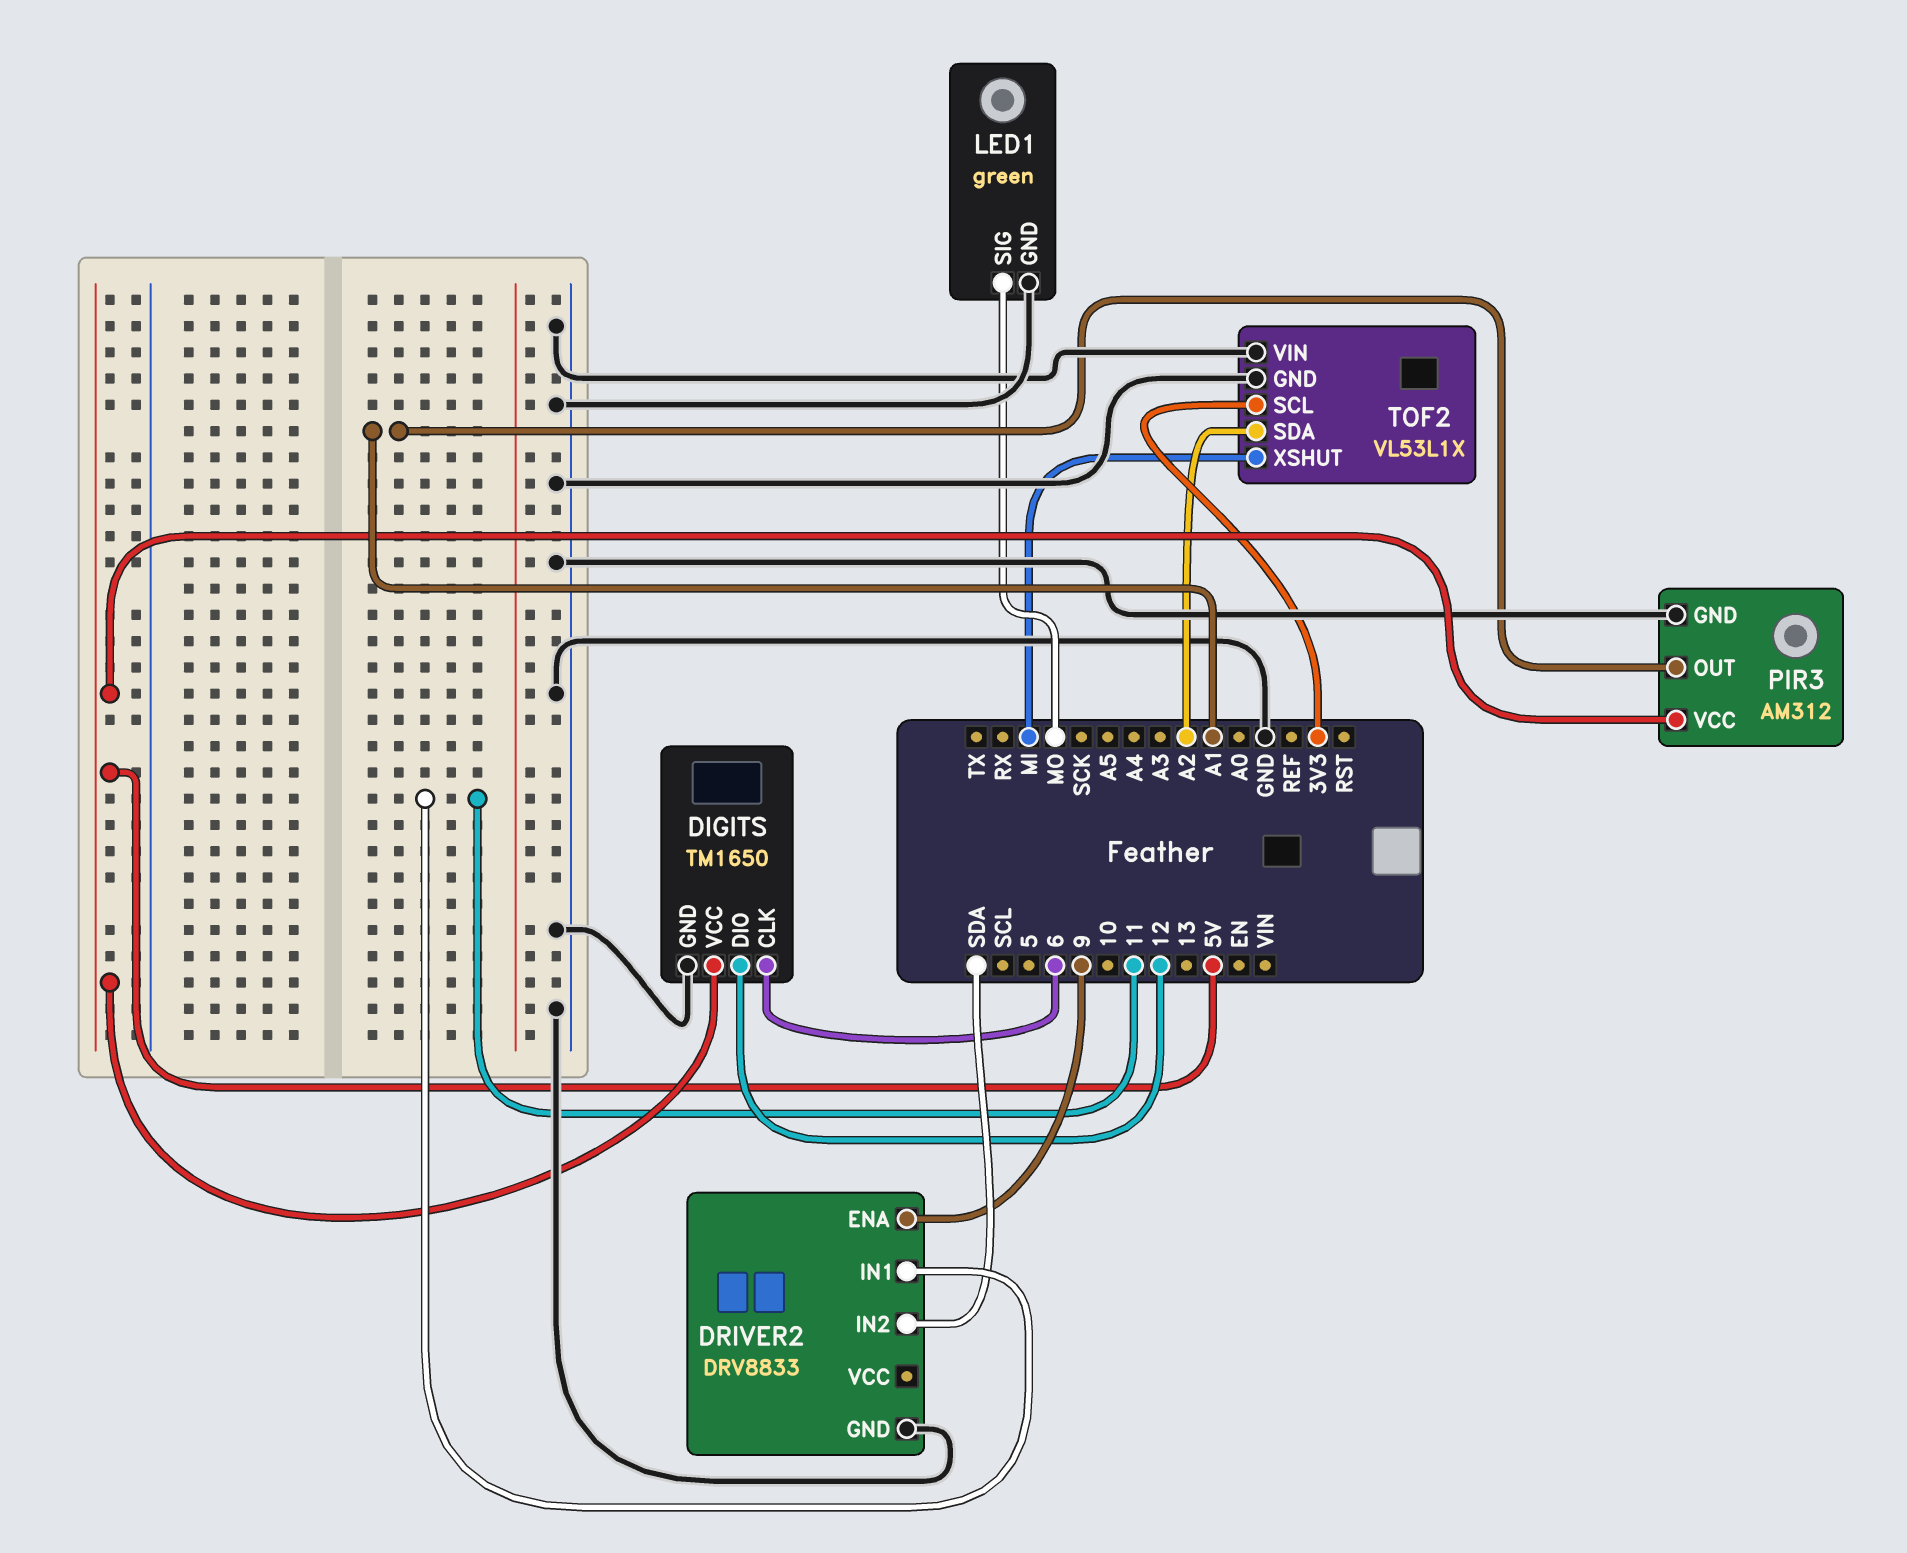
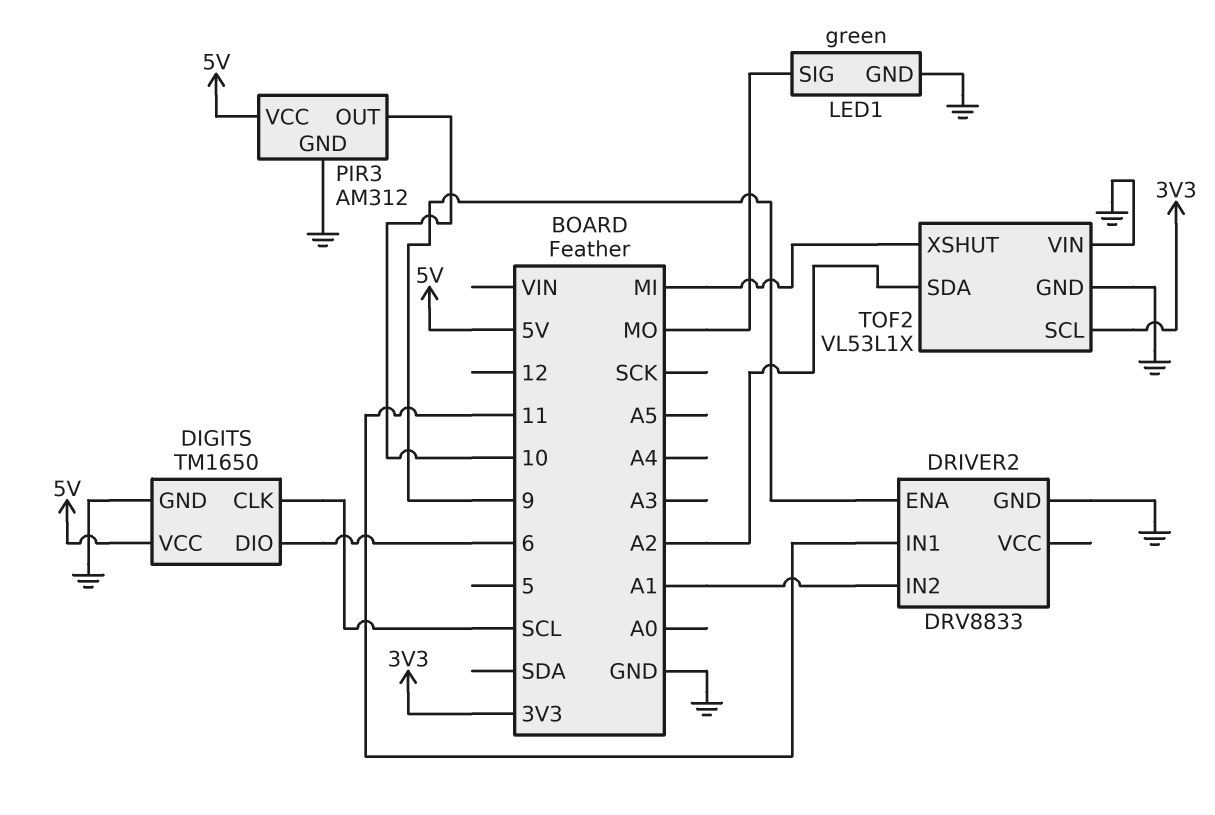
DIGITS pin CLK: 6 -> SCL
DIGITS pin DIO: 12 -> 6
DRIVER2 pin IN2: SDA -> A1
PIR3 pin OUT: A1 -> 10

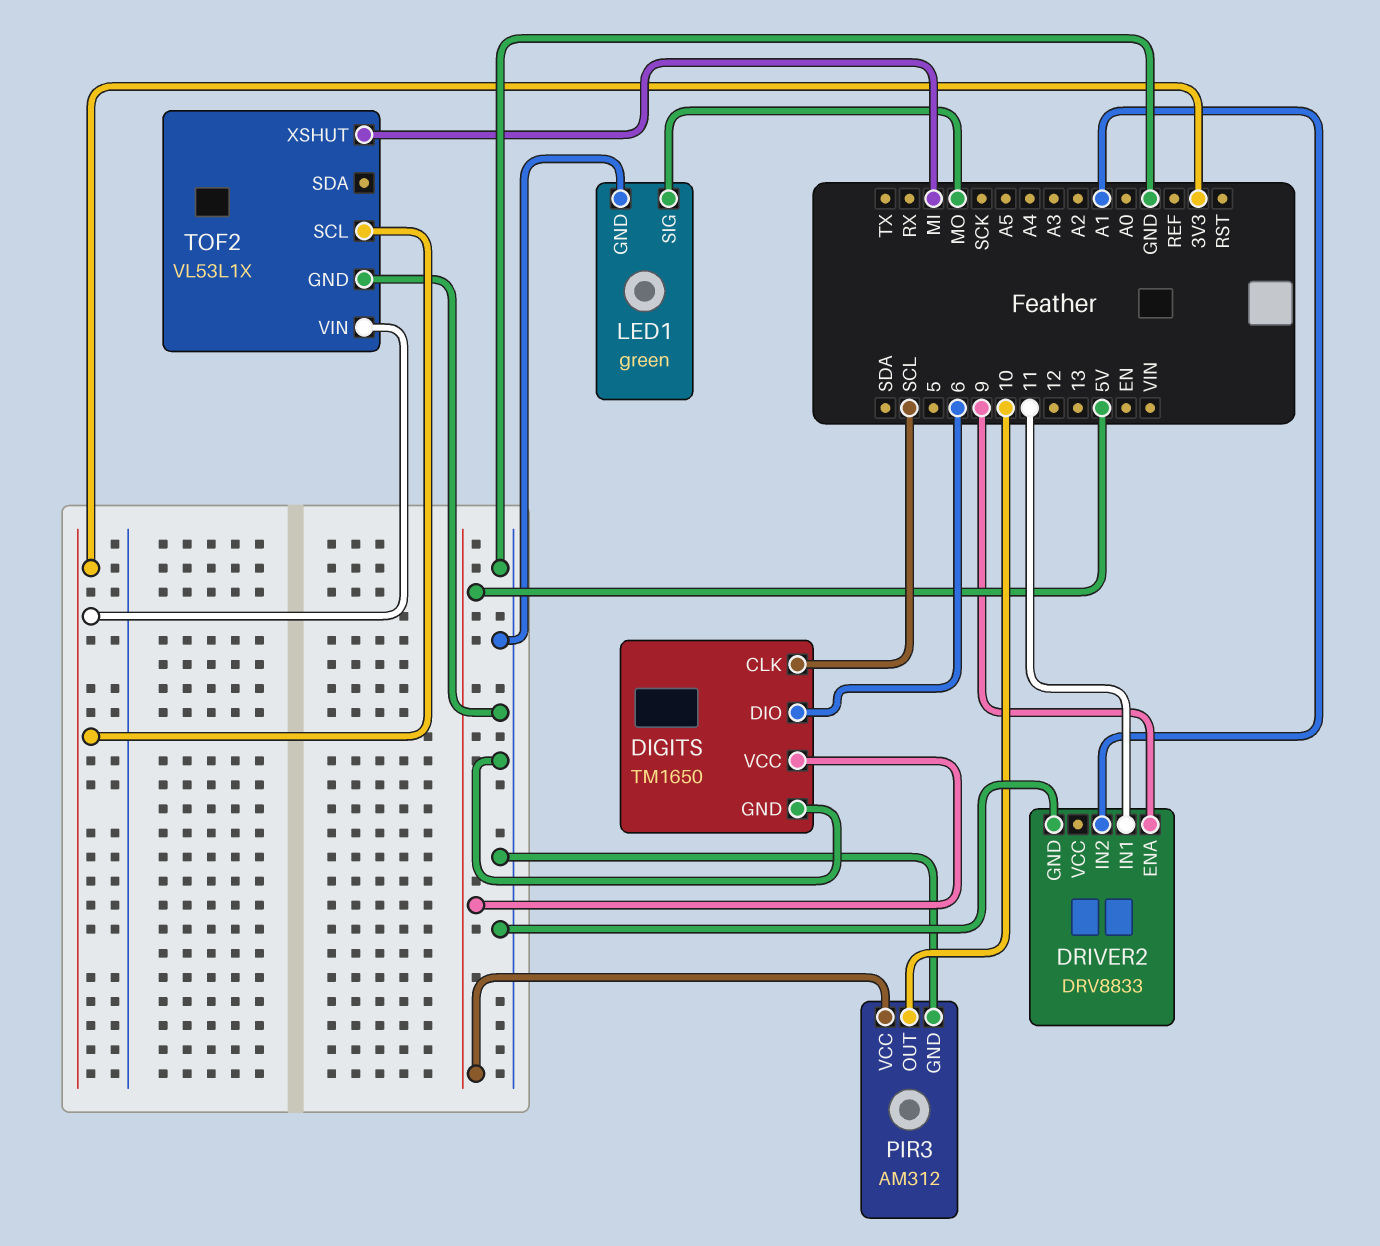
TOF2 pin SDA: A2 -> none
TOF2 pin VIN: GND -> 3V3

